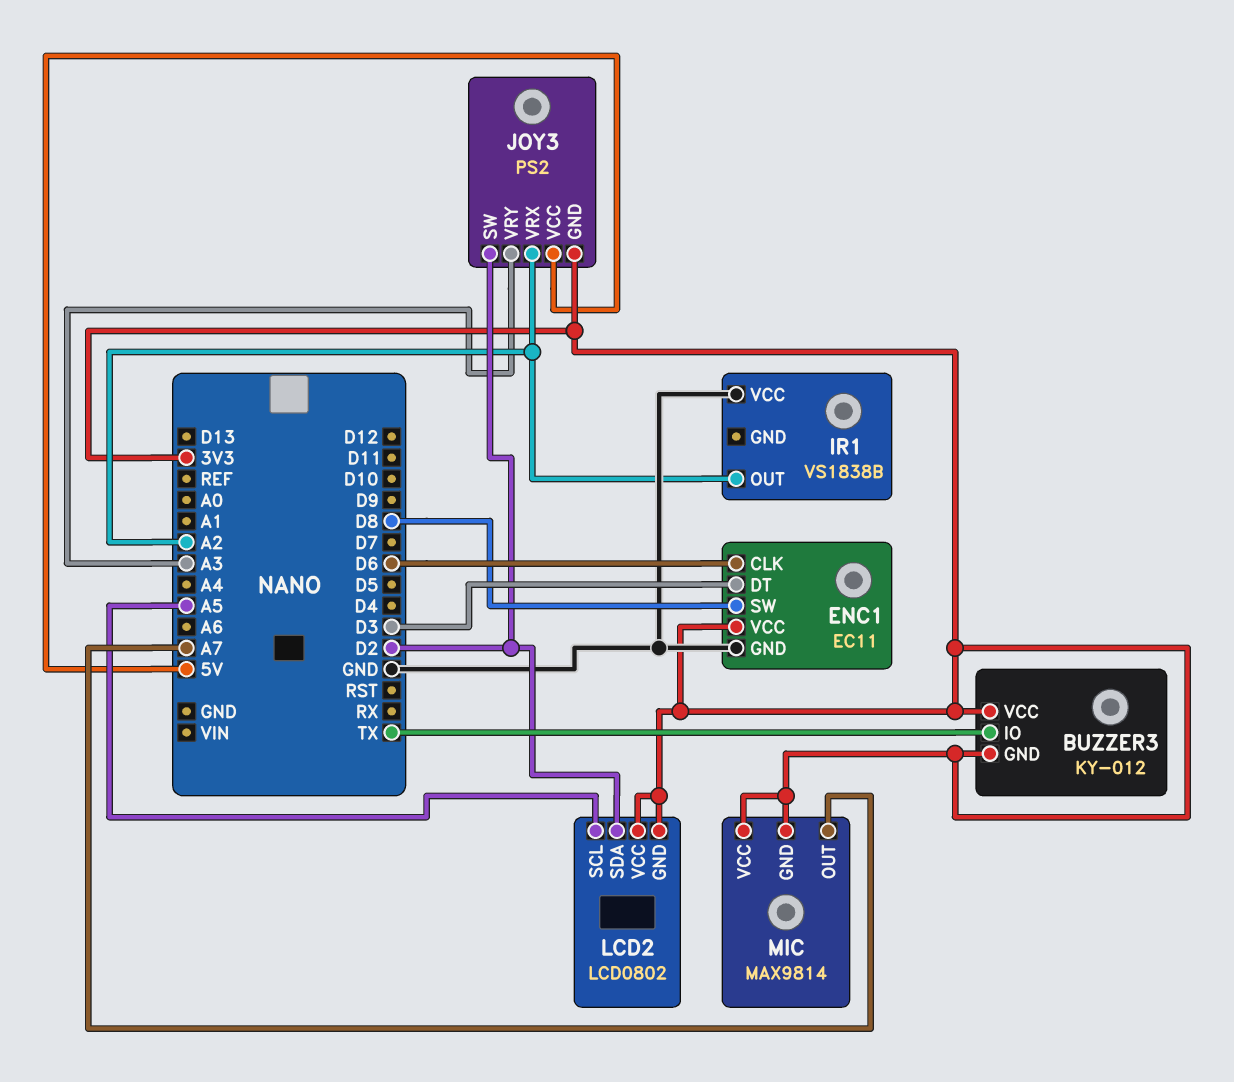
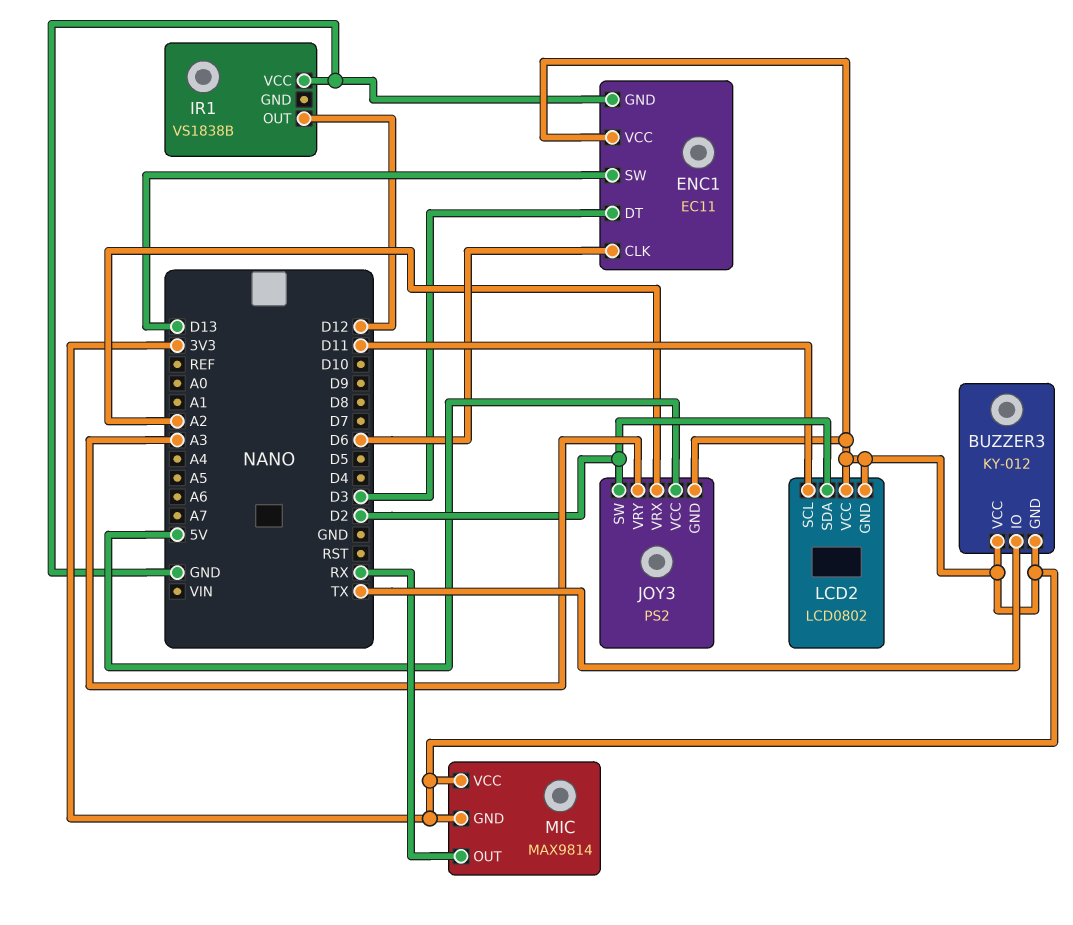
ENC1 pin SW: D8 -> D13
IR1 pin OUT: A2 -> D12
LCD2 pin SCL: A5 -> D11
MIC pin OUT: A7 -> RX

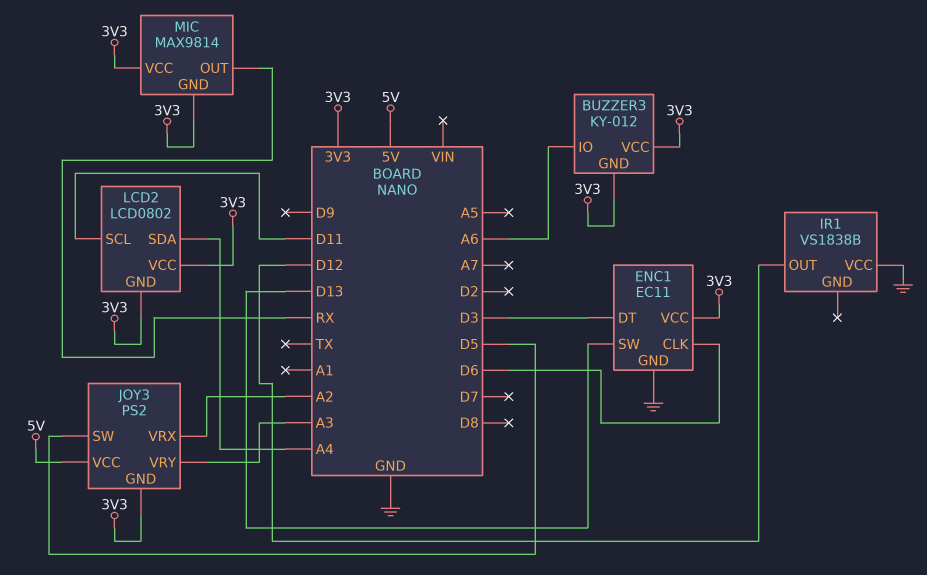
BUZZER3 pin IO: TX -> A6
JOY3 pin SW: D2 -> D5
LCD2 pin SDA: D2 -> A4

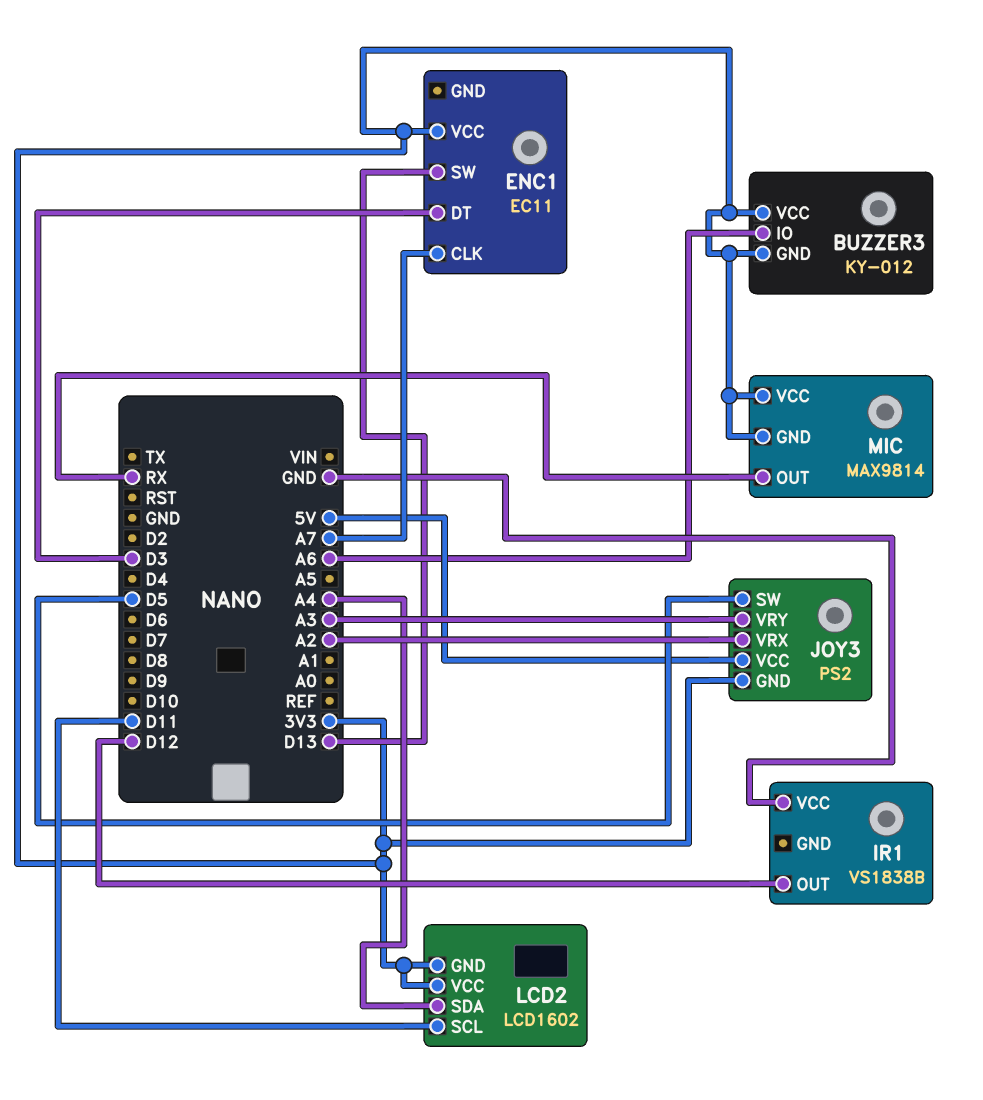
ENC1 pin CLK: D6 -> A7
ENC1 pin GND: GND -> none
LCD2: LCD0802 -> LCD1602

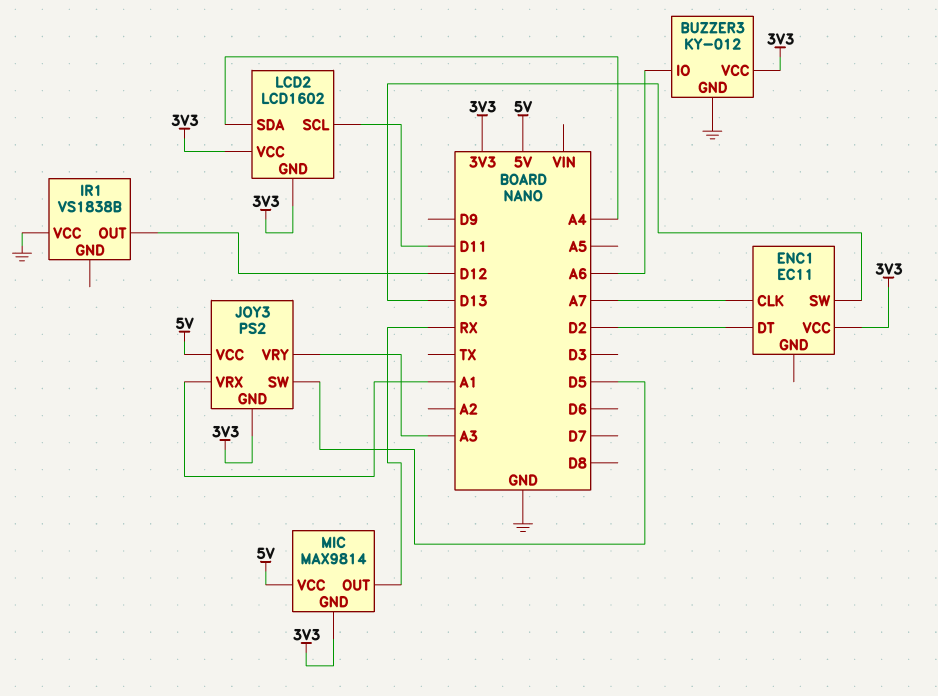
BUZZER3 pin GND: 3V3 -> GND
ENC1 pin DT: D3 -> D2
JOY3 pin VRX: A2 -> A1
MIC pin VCC: 3V3 -> 5V

